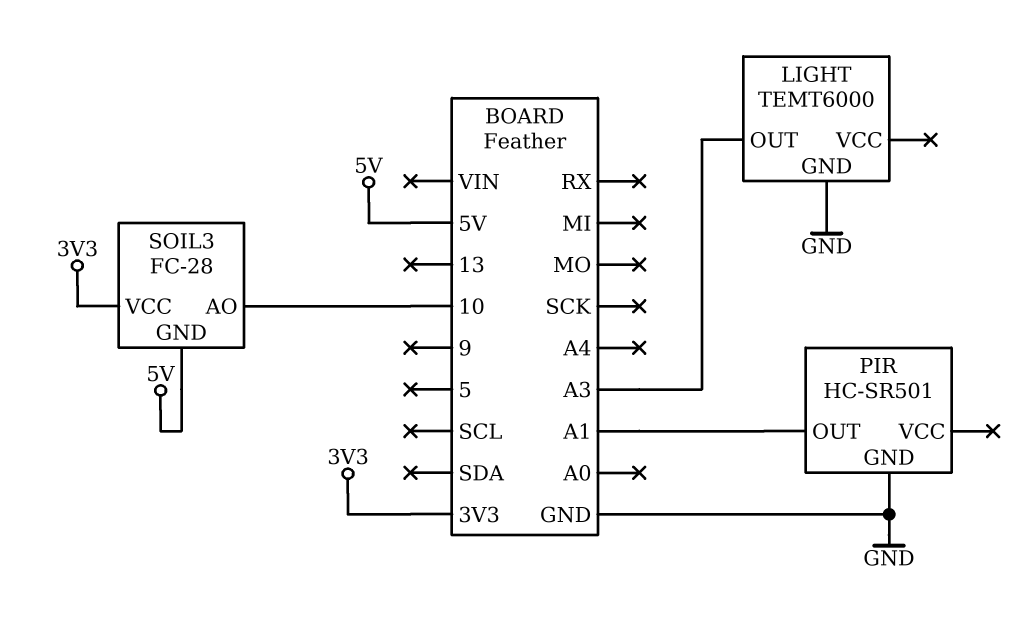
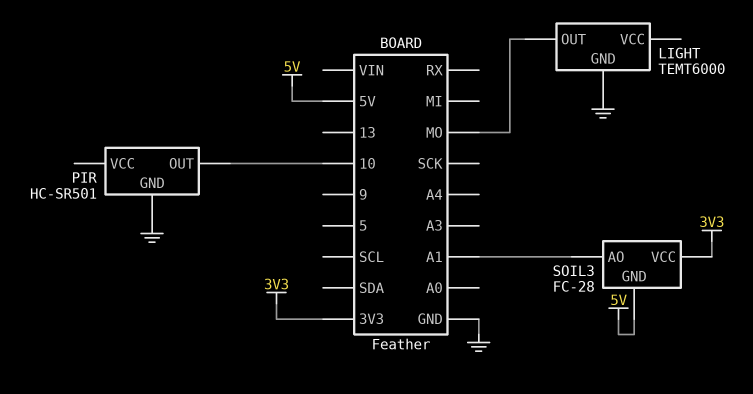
LIGHT pin OUT: A3 -> MO
PIR pin OUT: A1 -> 10
SOIL3 pin AO: 10 -> A1

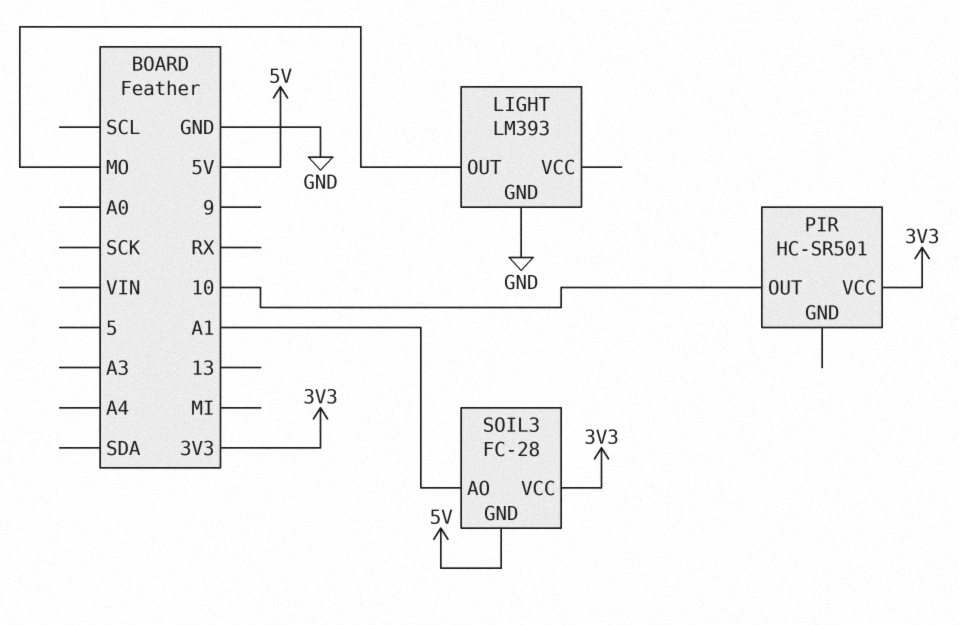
LIGHT: TEMT6000 -> LM393
PIR pin GND: GND -> none
PIR pin VCC: none -> 3V3

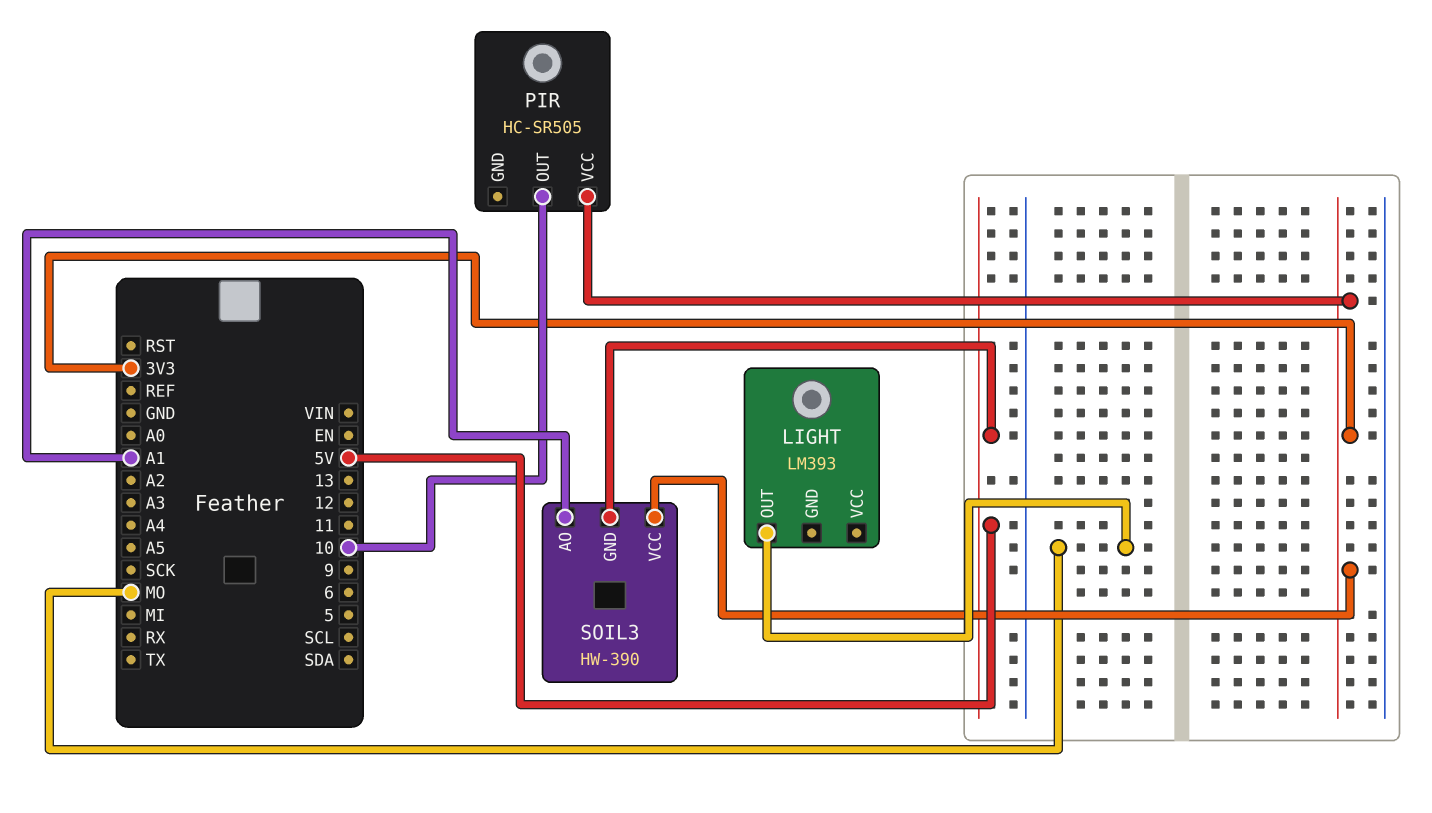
LIGHT pin GND: GND -> none
PIR: HC-SR501 -> HC-SR505
SOIL3: FC-28 -> HW-390

